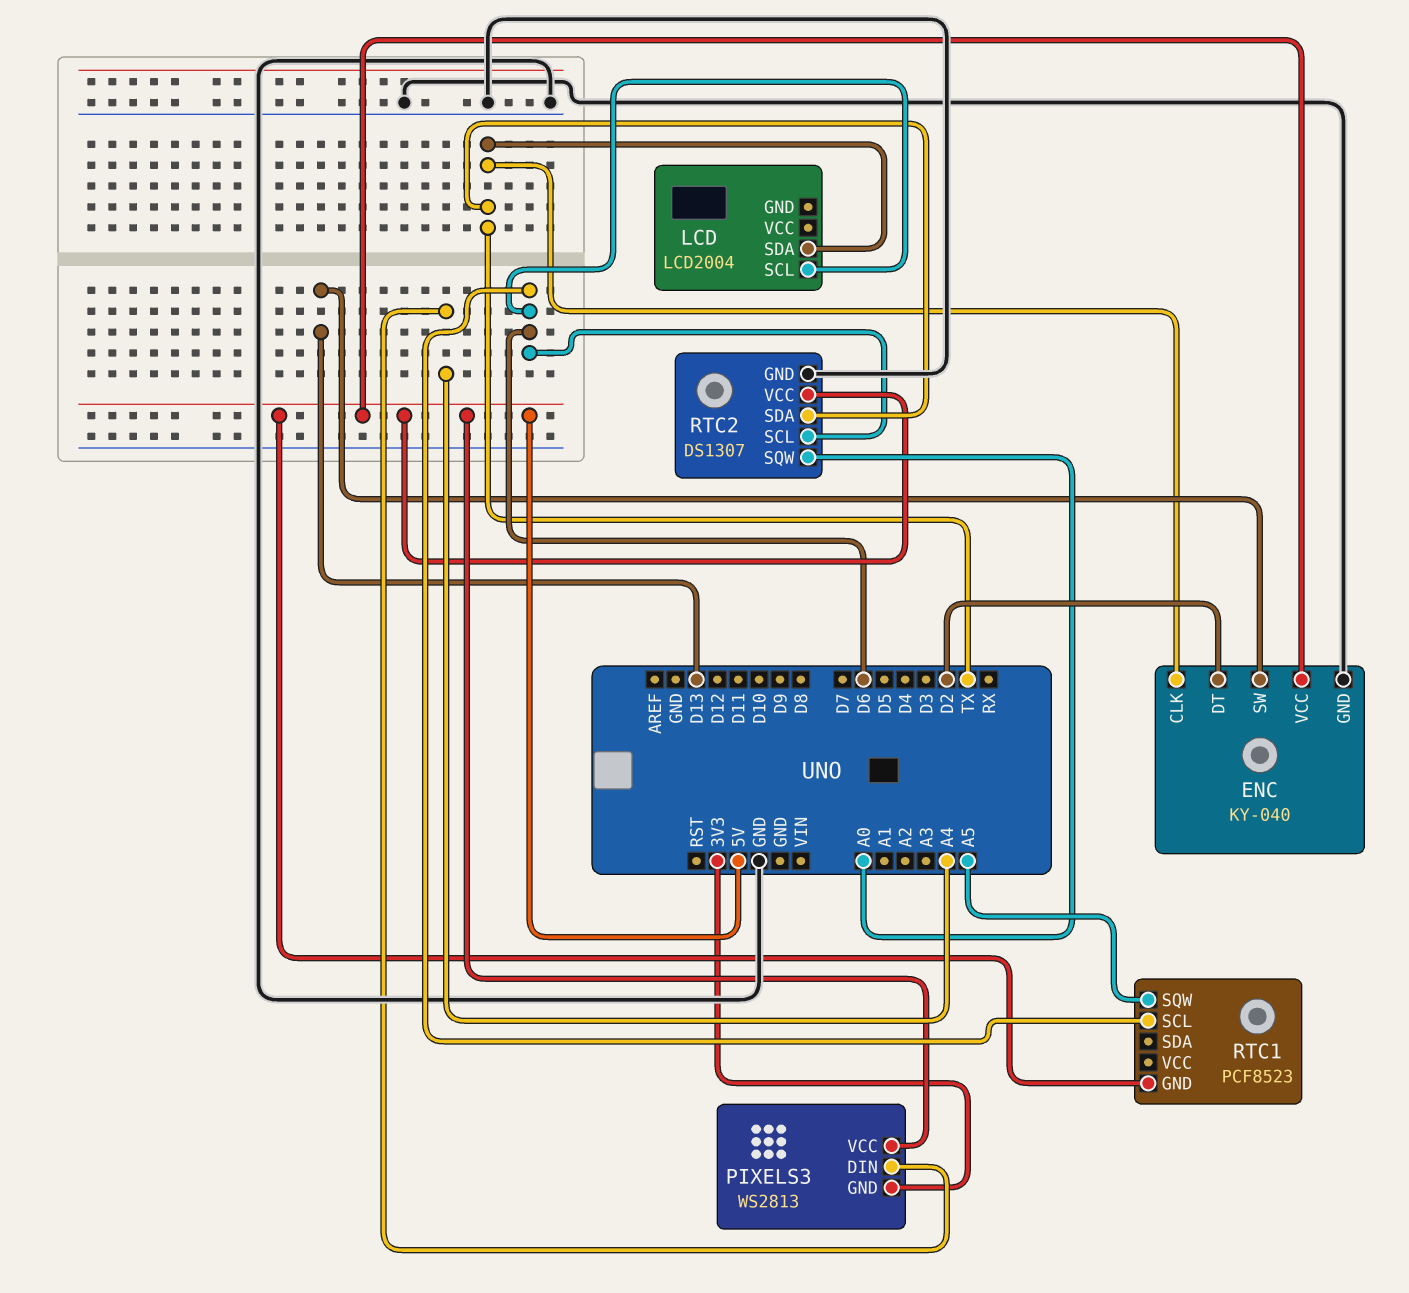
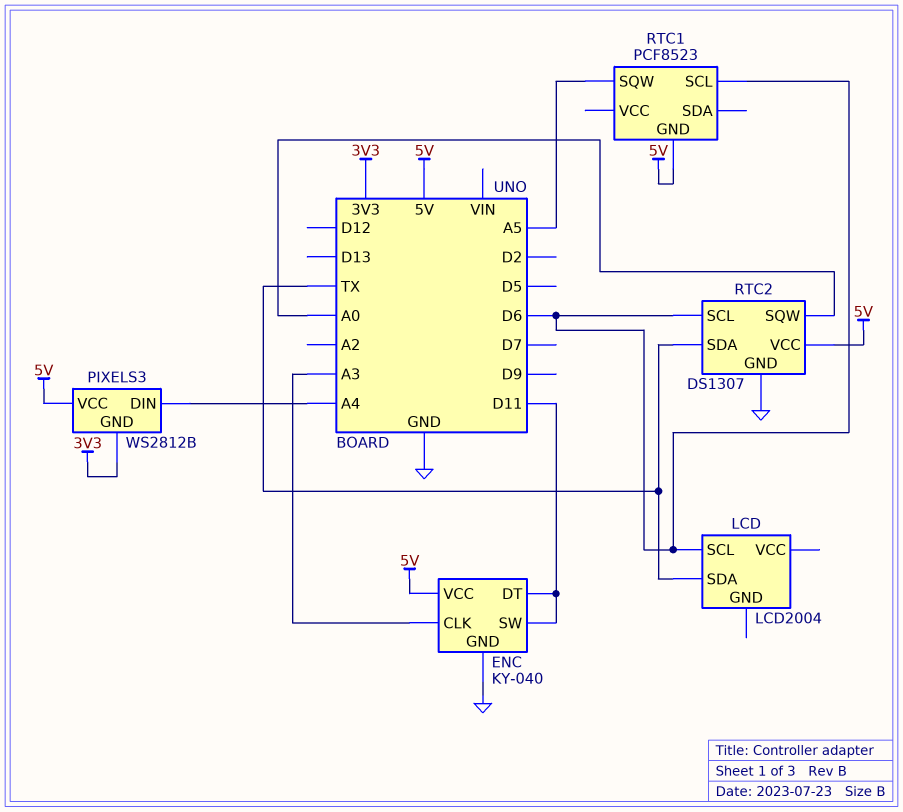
ENC pin CLK: TX -> A3
ENC pin DT: D2 -> D11
ENC pin SW: D13 -> D11
PIXELS3: WS2813 -> WS2812B

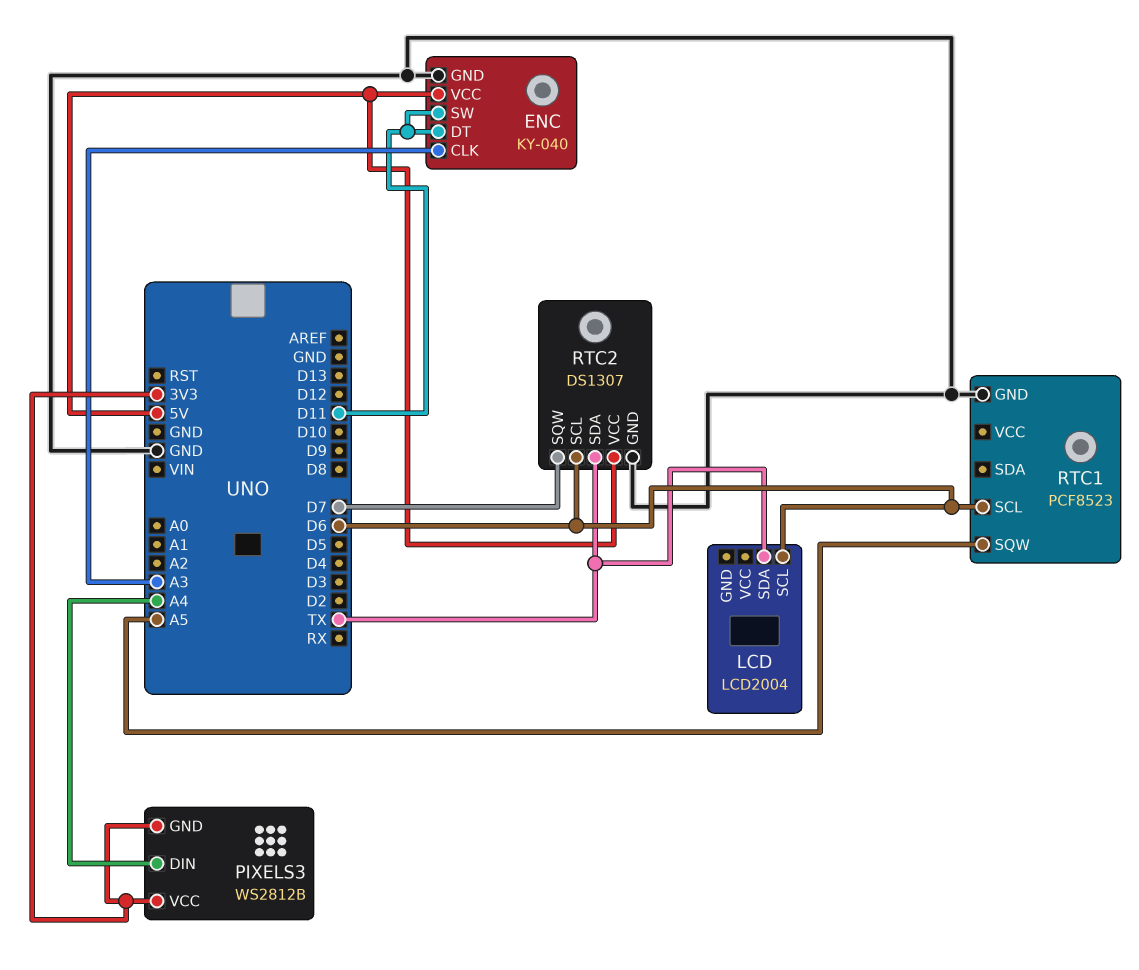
PIXELS3 pin VCC: 5V -> 3V3
RTC1 pin GND: 5V -> GND
RTC2 pin SQW: A0 -> D7

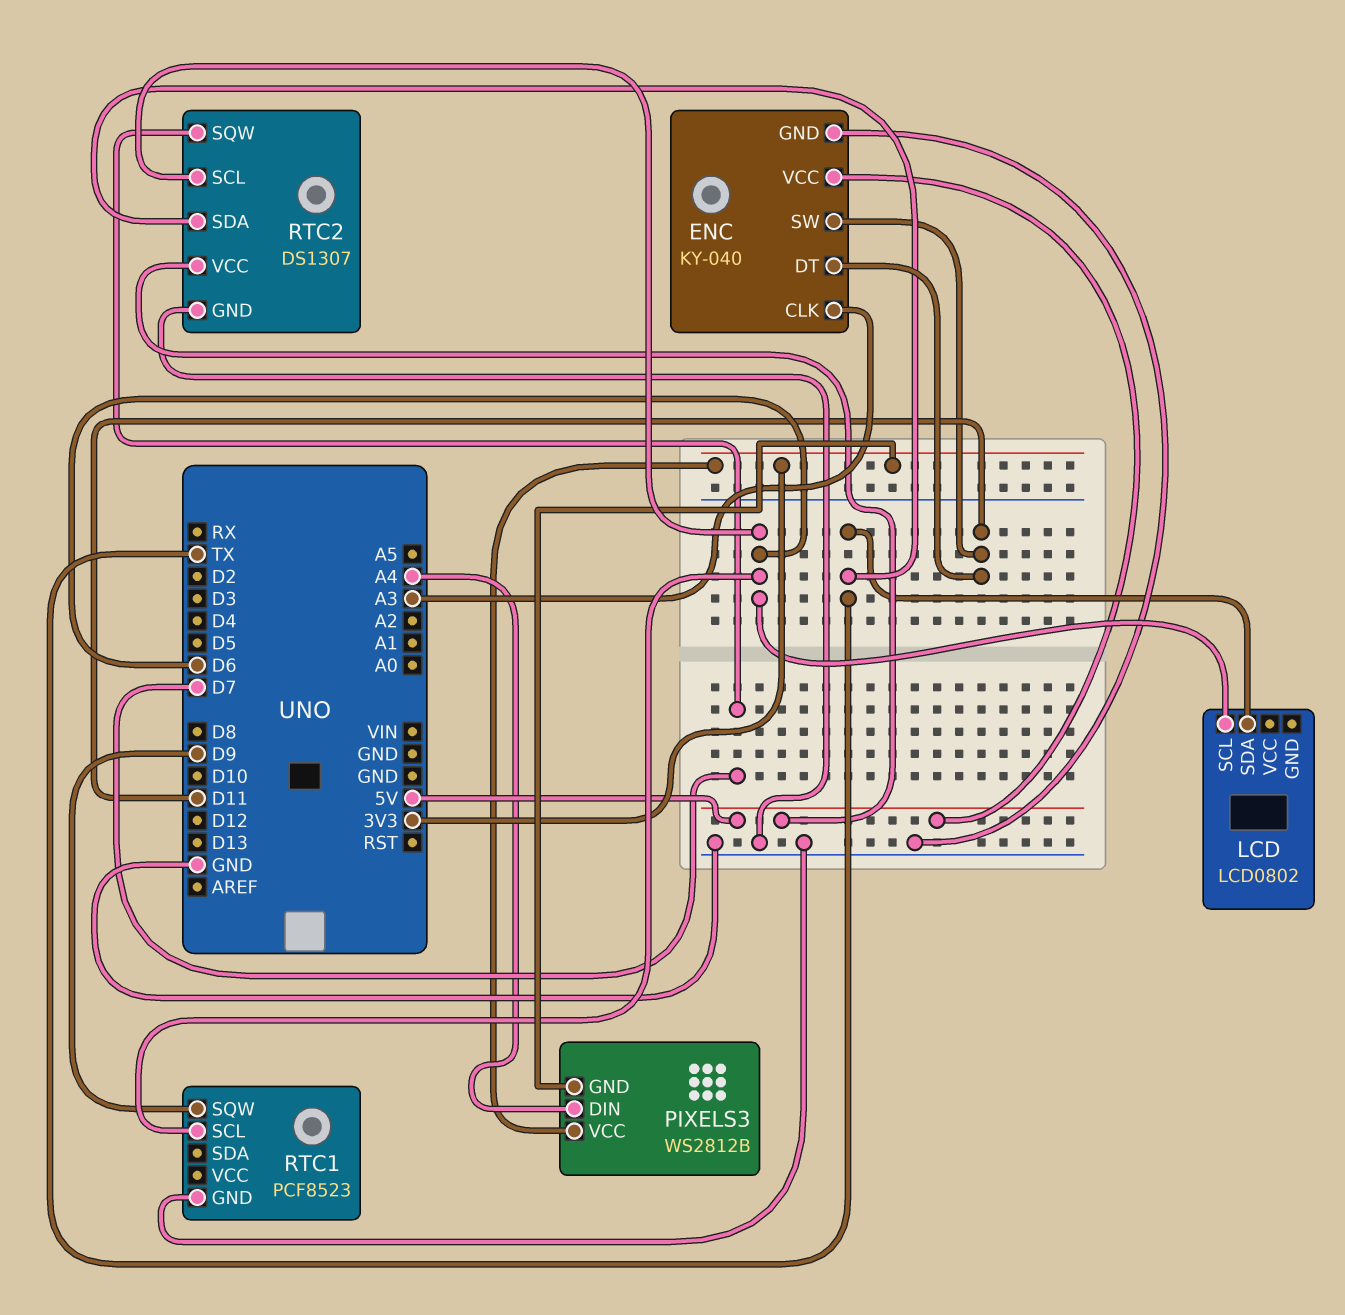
LCD: LCD2004 -> LCD0802
RTC1 pin SQW: A5 -> D9

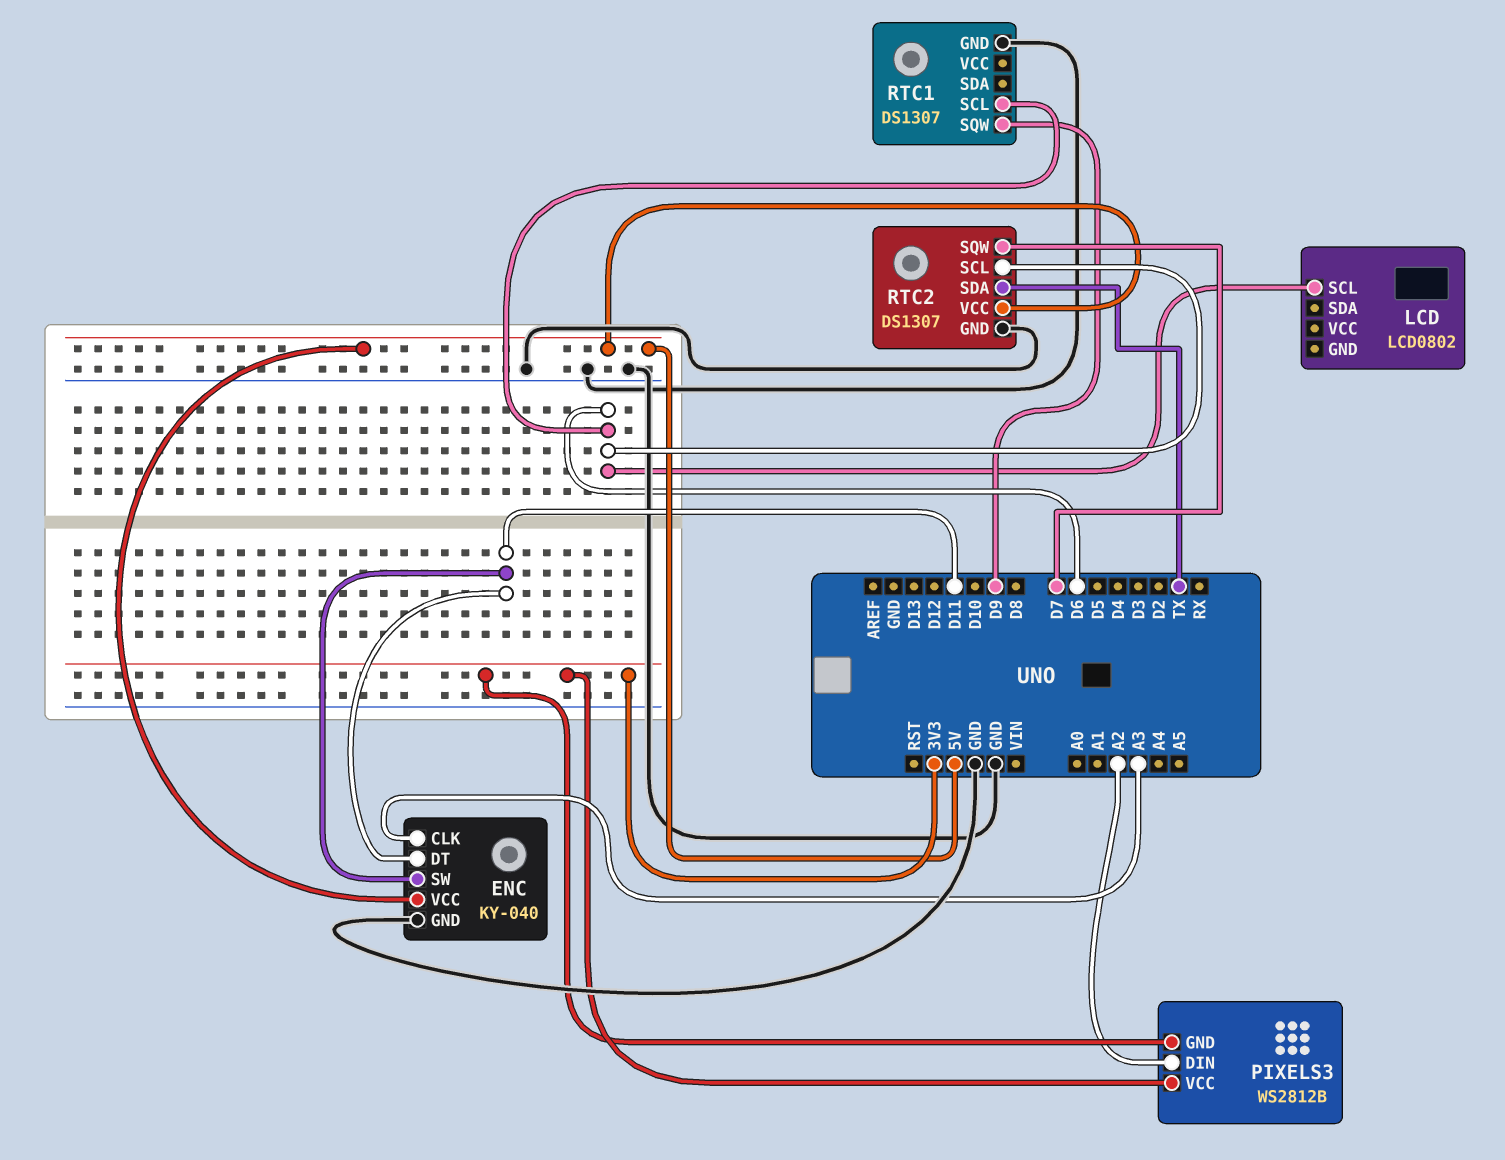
LCD pin SDA: TX -> none
PIXELS3 pin DIN: A4 -> A2
RTC1: PCF8523 -> DS1307

